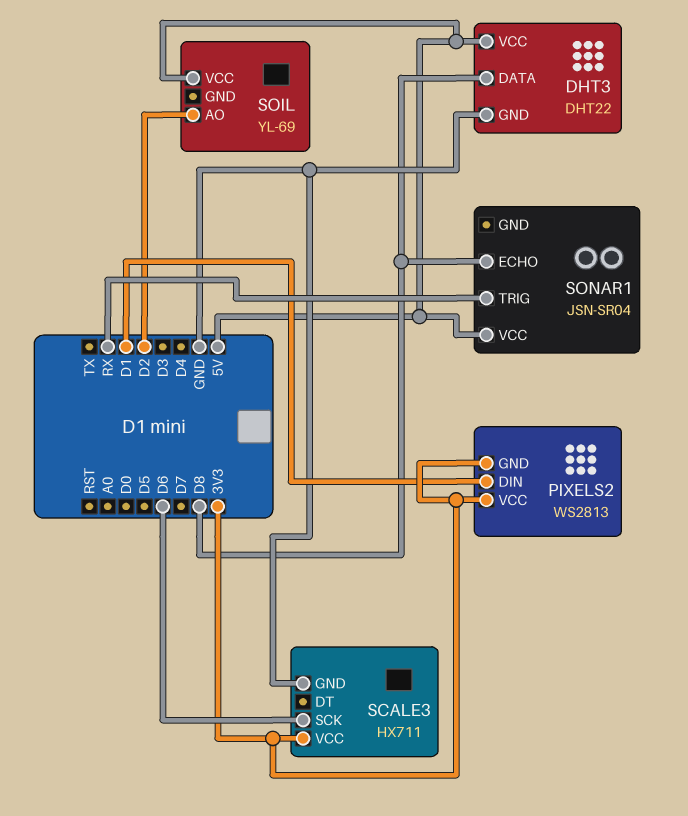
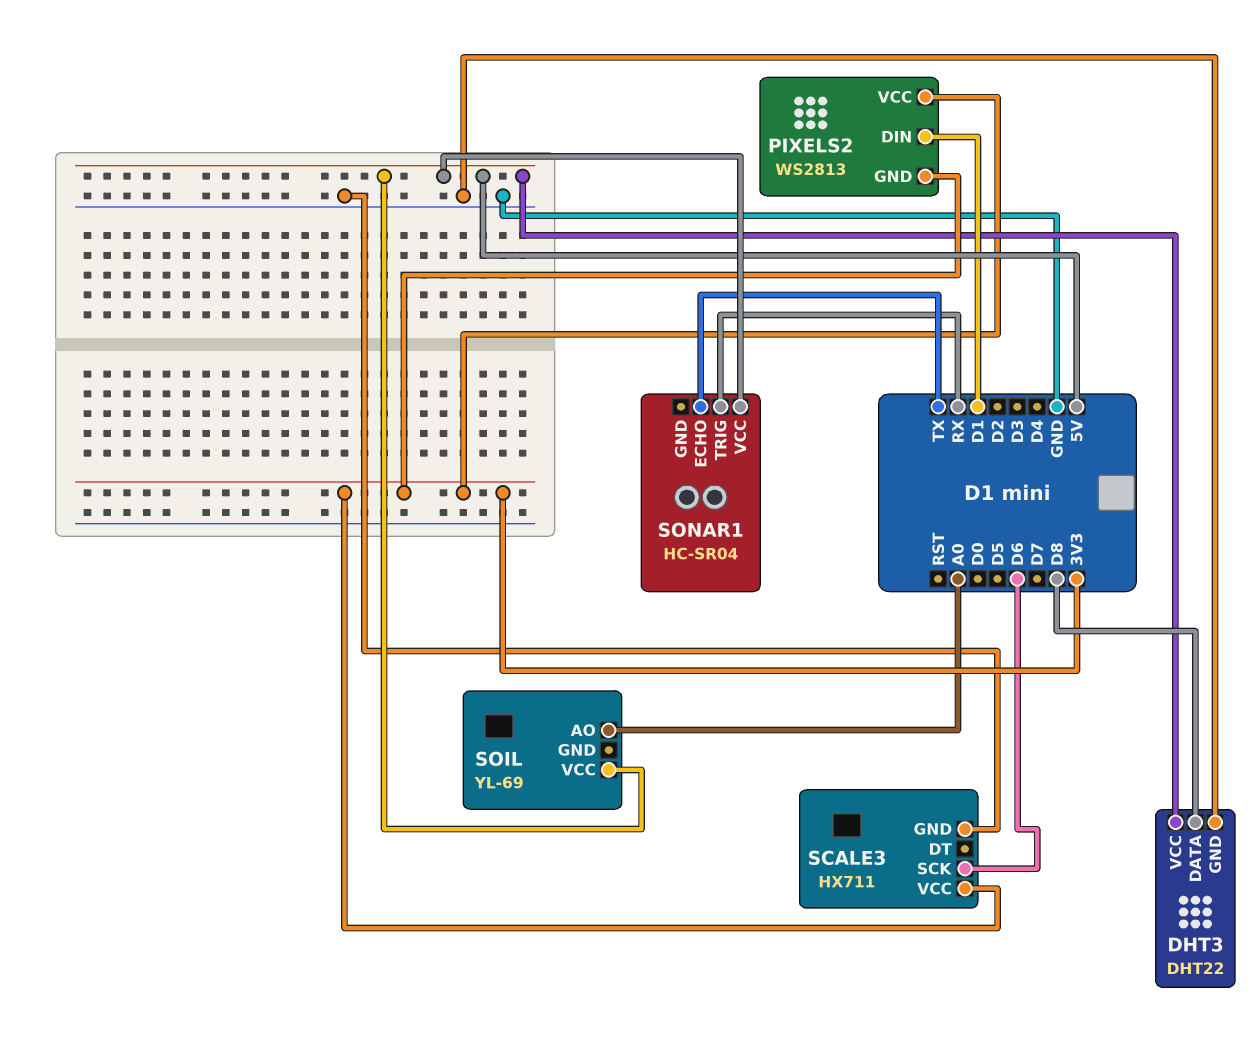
SOIL pin AO: D2 -> A0
SONAR1: JSN-SR04 -> HC-SR04
SONAR1 pin ECHO: D8 -> TX

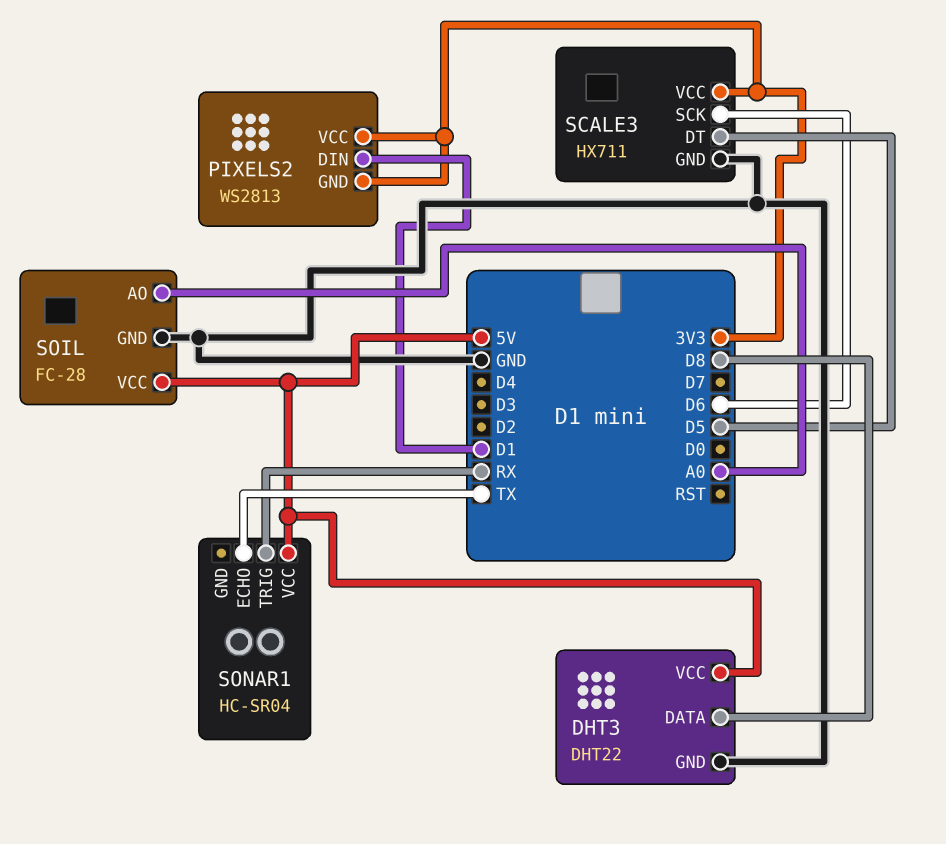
SCALE3 pin DT: none -> D5
SOIL: YL-69 -> FC-28
SOIL pin GND: none -> GND

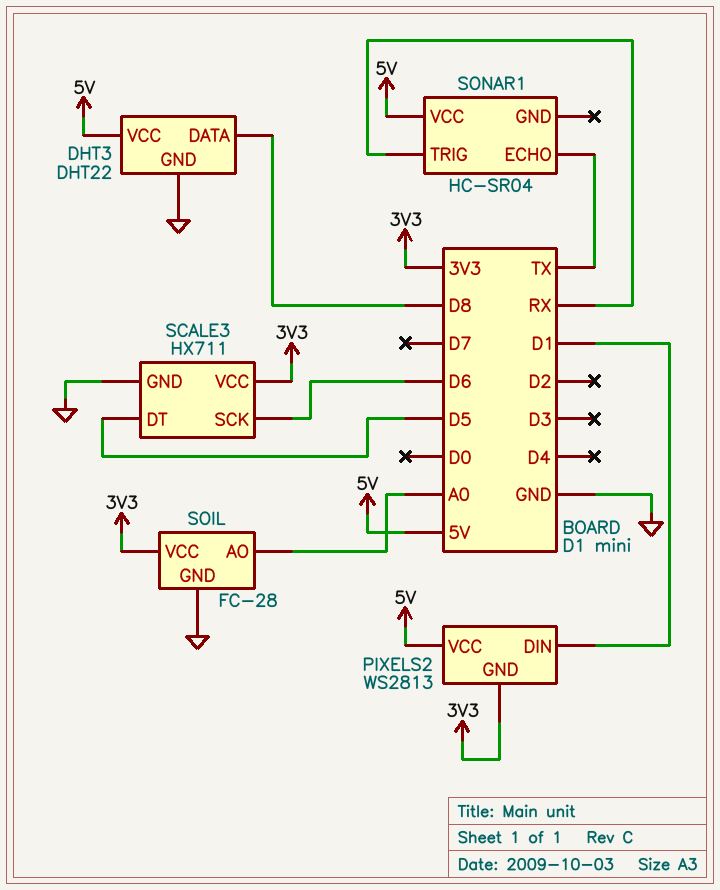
PIXELS2 pin VCC: 3V3 -> 5V
SOIL pin VCC: 5V -> 3V3

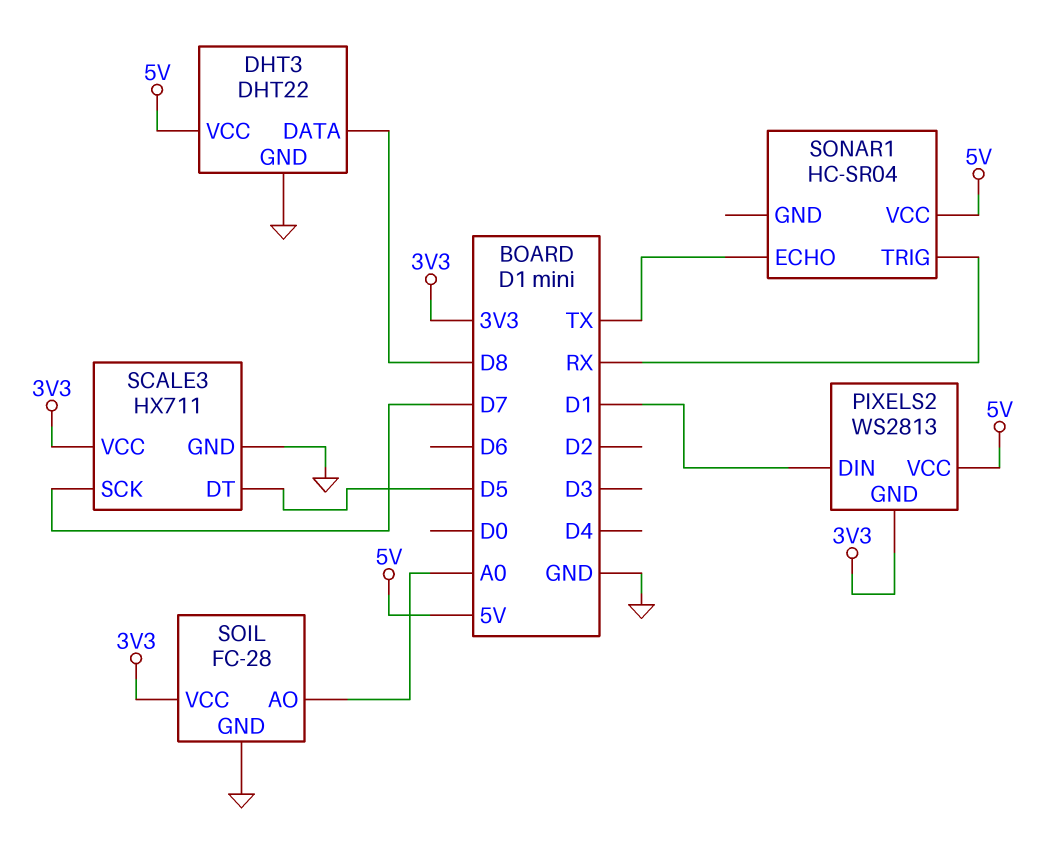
SCALE3 pin SCK: D6 -> D7

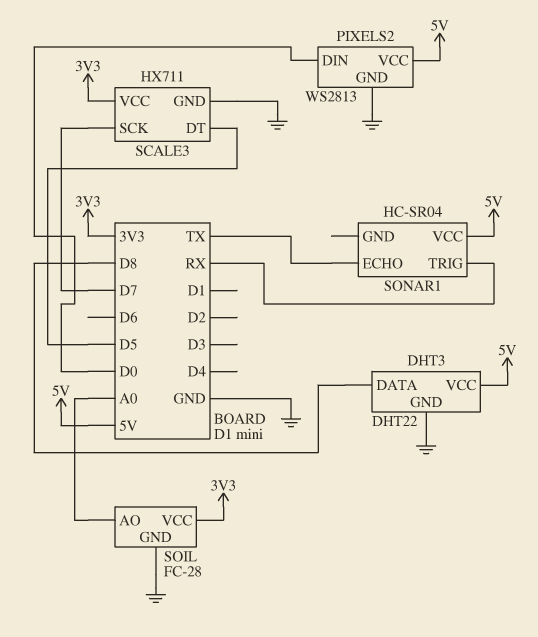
PIXELS2 pin DIN: D1 -> D0
PIXELS2 pin GND: 3V3 -> GND

